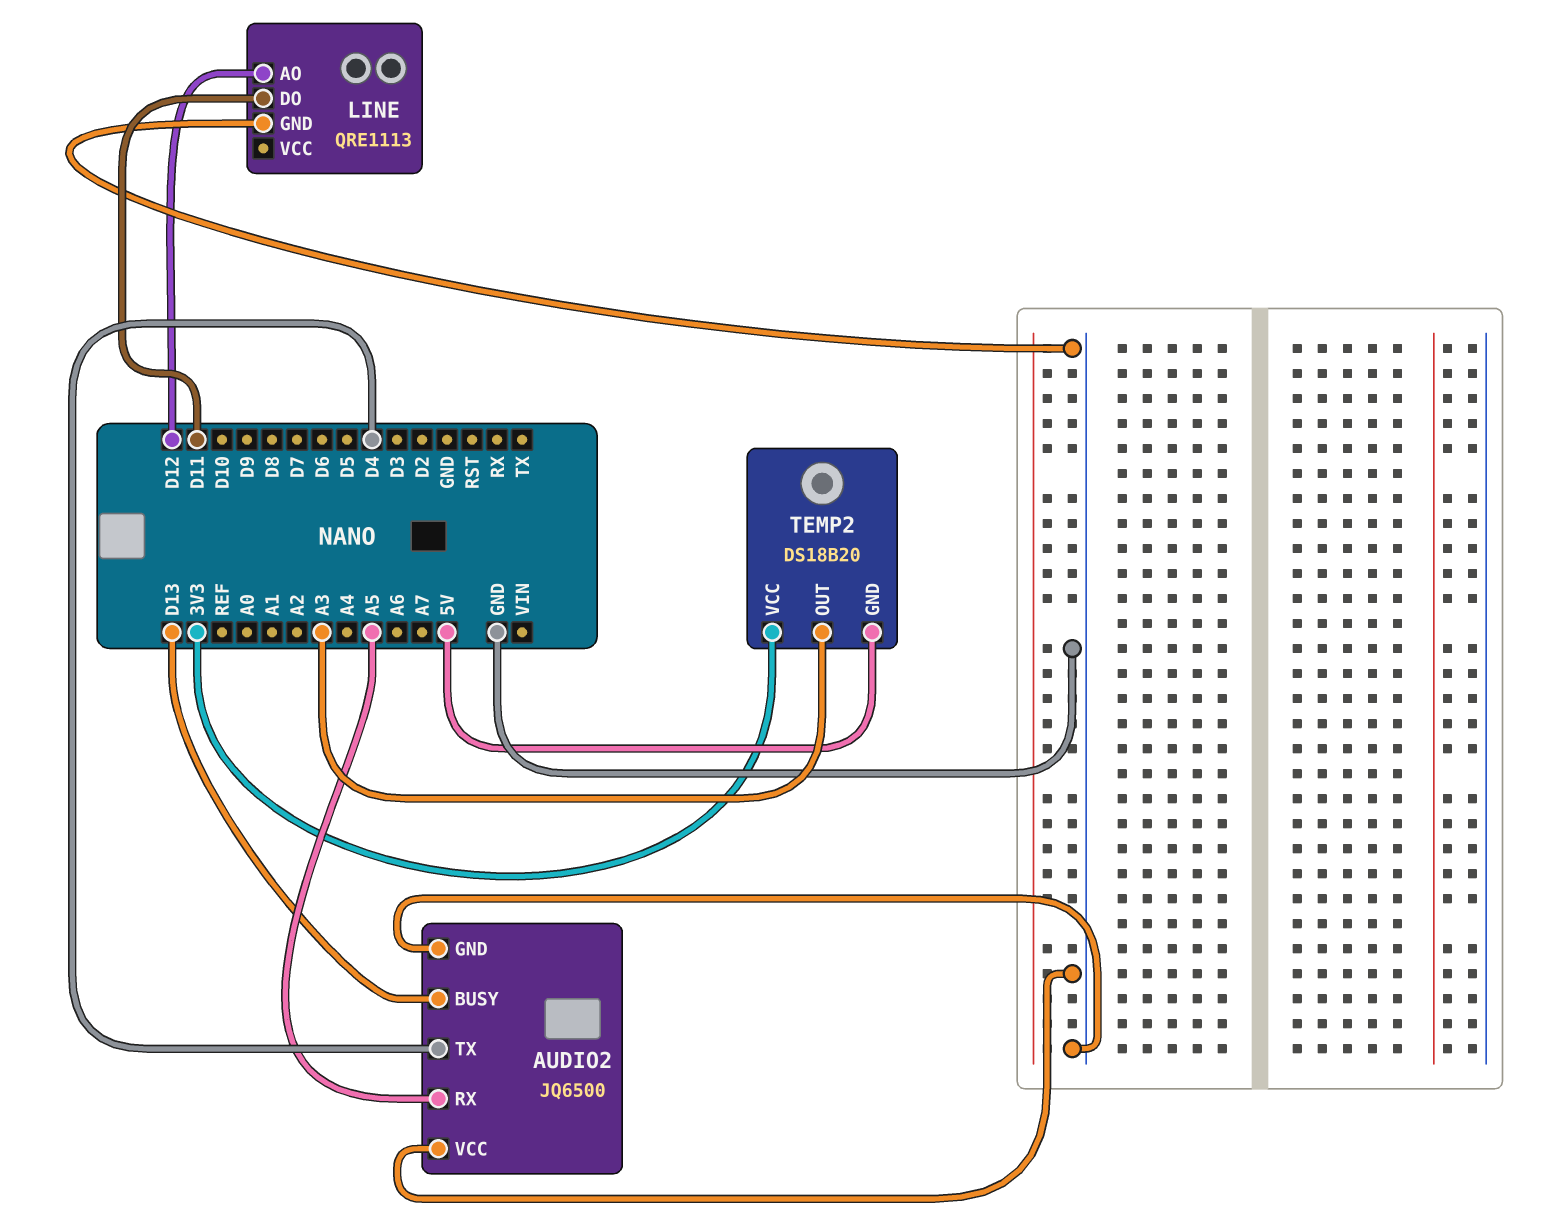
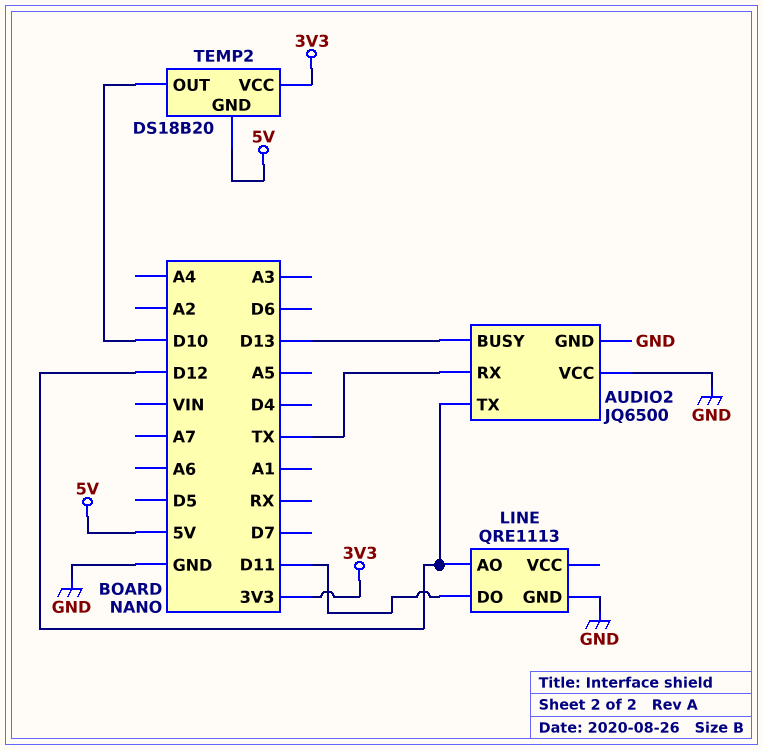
AUDIO2 pin RX: A5 -> TX
AUDIO2 pin TX: D4 -> D12
TEMP2 pin OUT: A3 -> D10

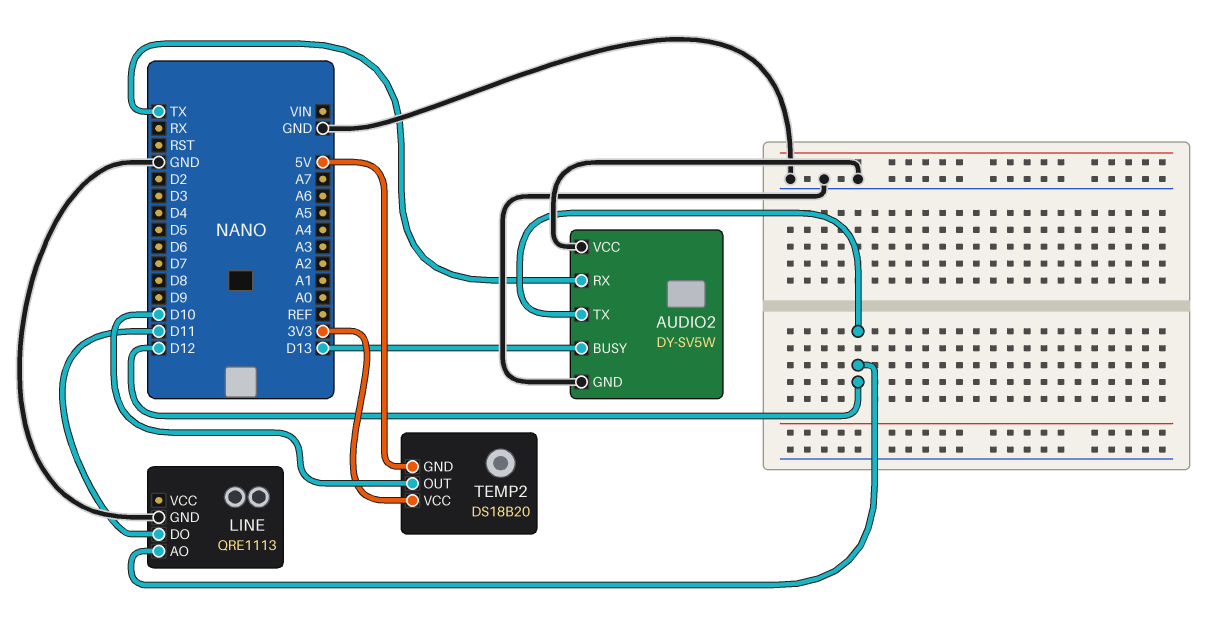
AUDIO2: JQ6500 -> DY-SV5W

